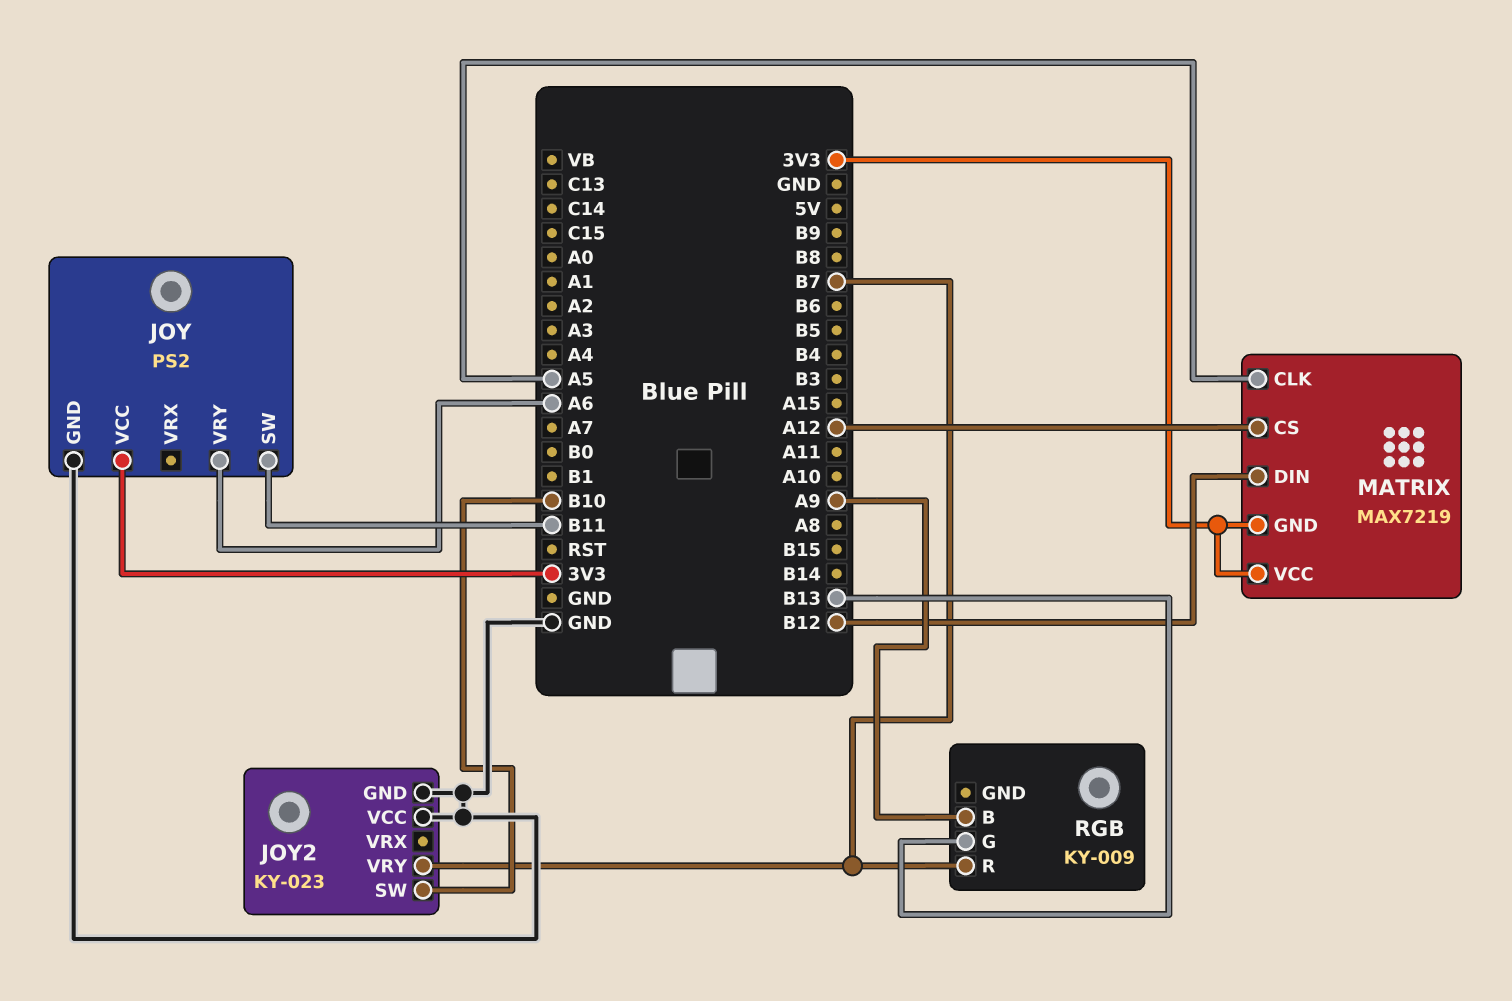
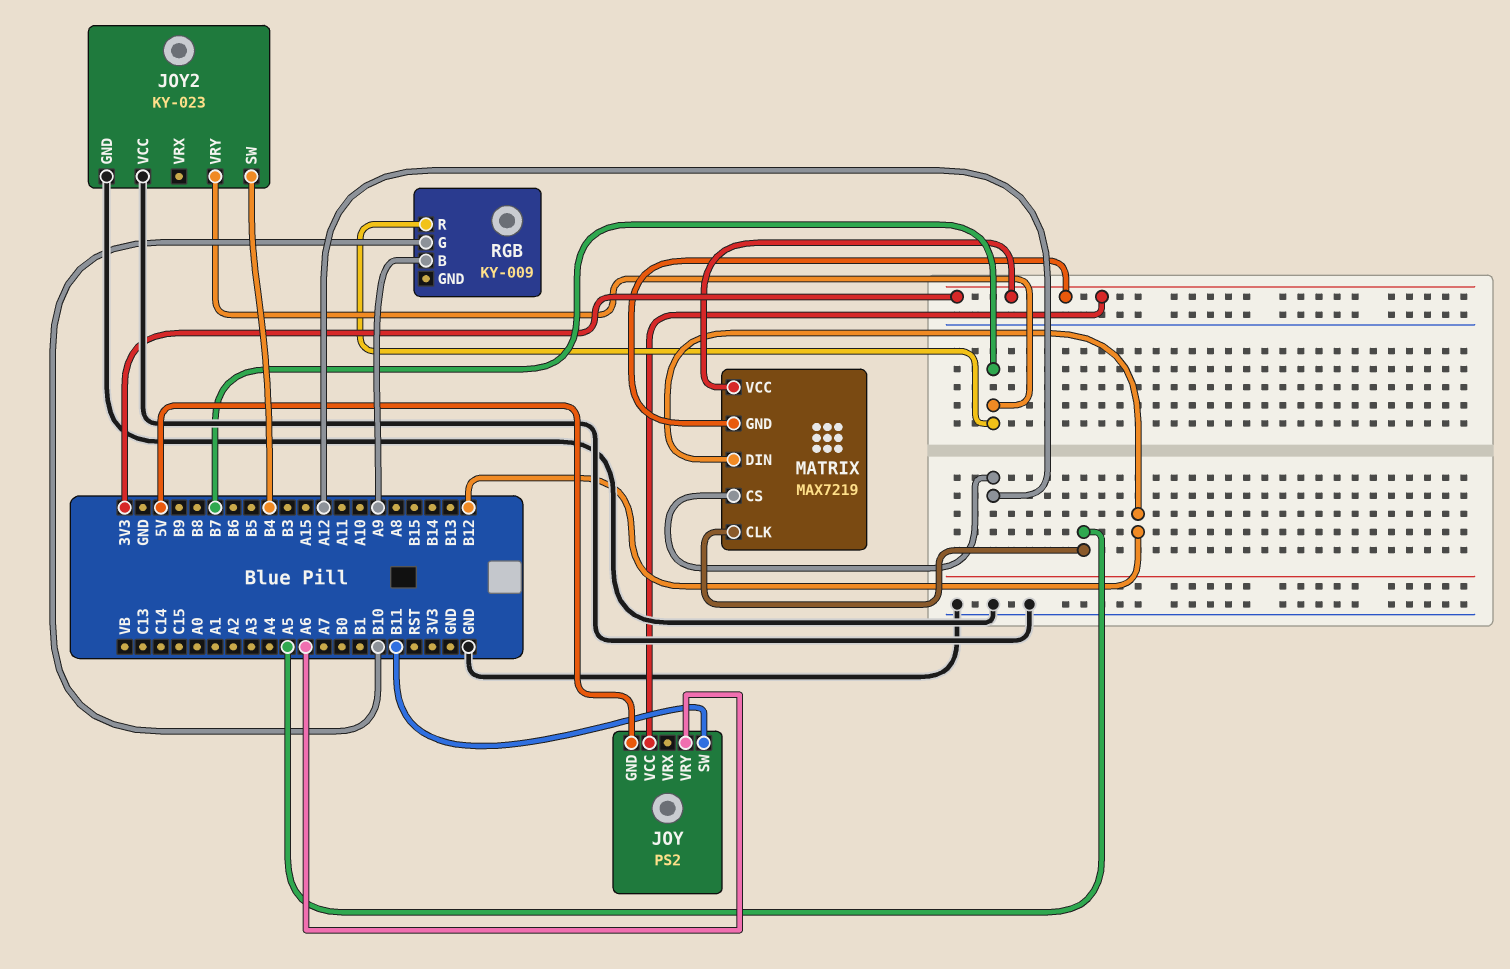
JOY pin GND: GND -> 5V
JOY2 pin SW: B10 -> B4
RGB pin G: B13 -> B10

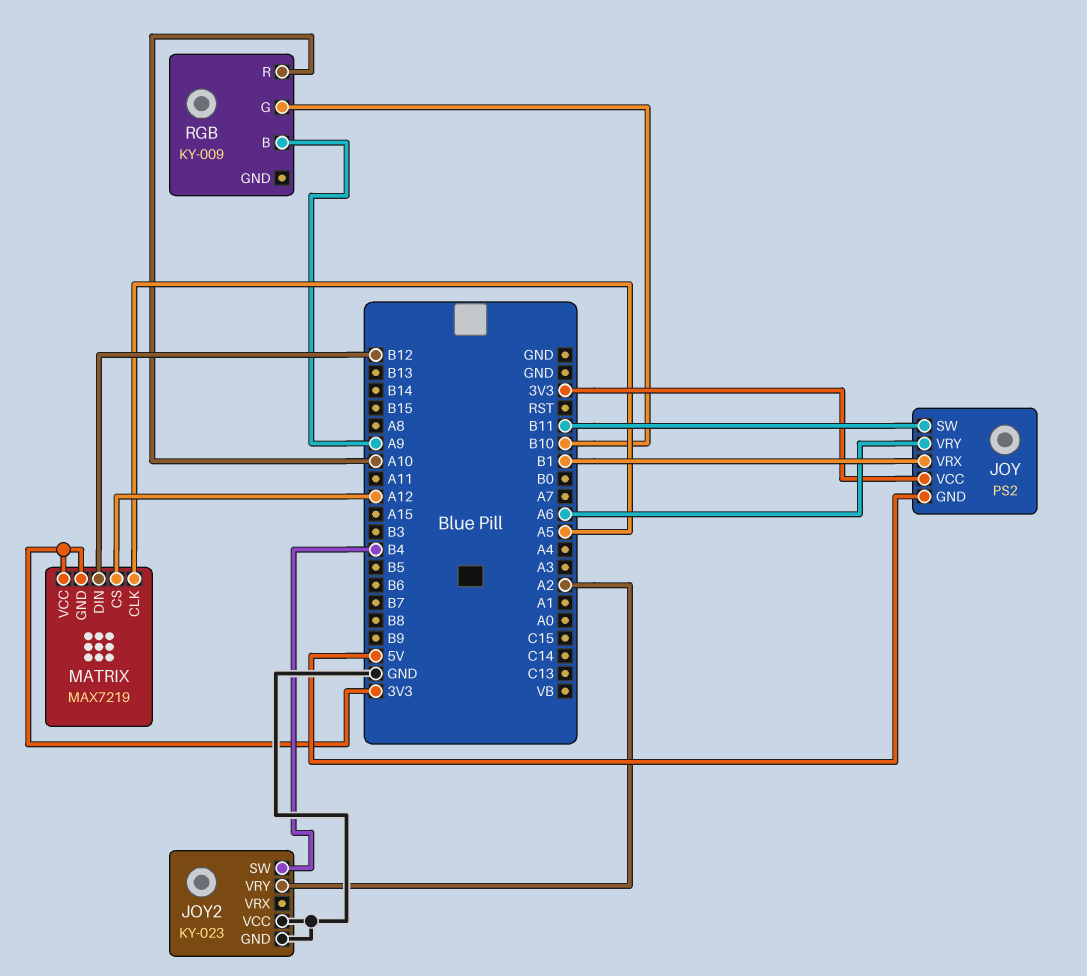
JOY pin VRX: none -> B1
JOY2 pin VRY: B7 -> A2
RGB pin R: B7 -> A10

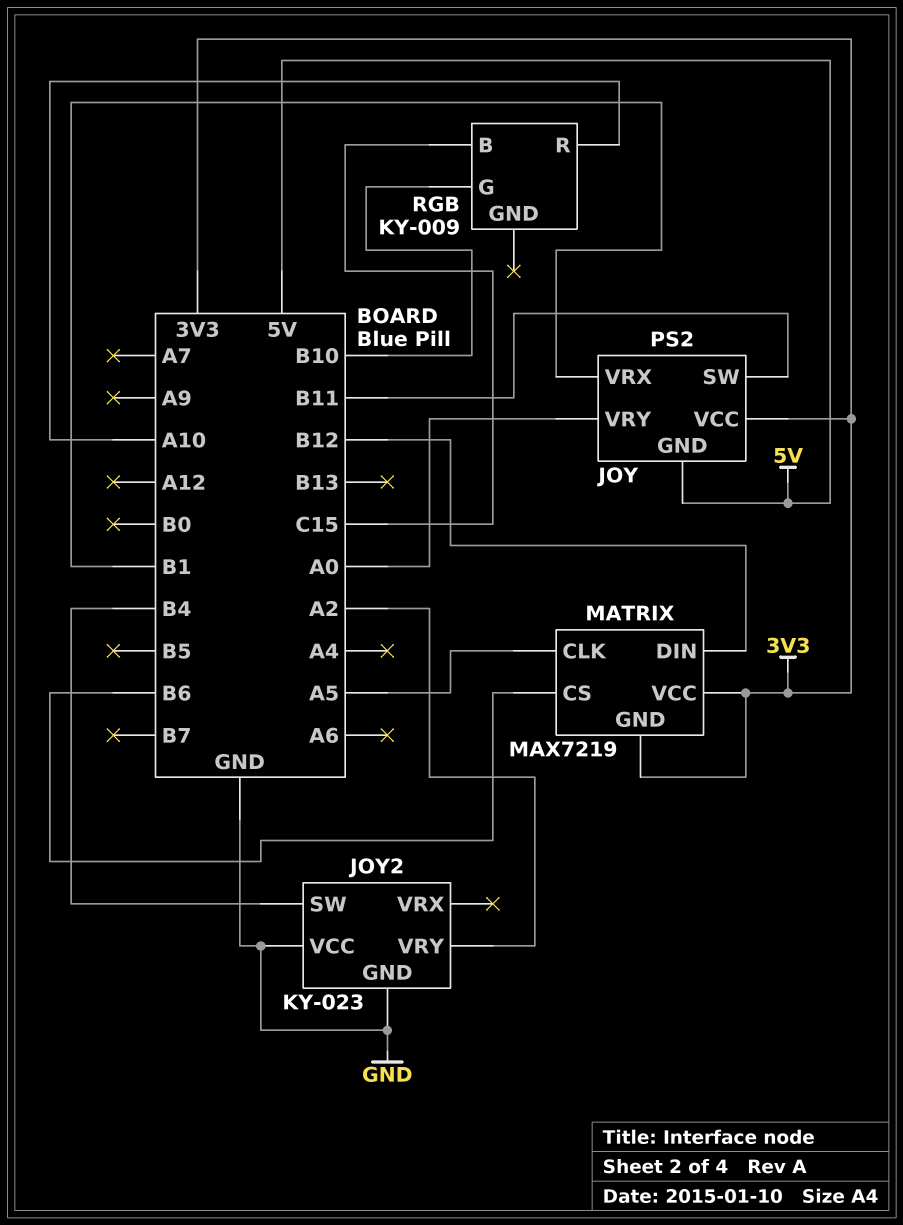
JOY pin VRY: A6 -> A0
MATRIX pin CS: A12 -> B6
RGB pin B: A9 -> C15

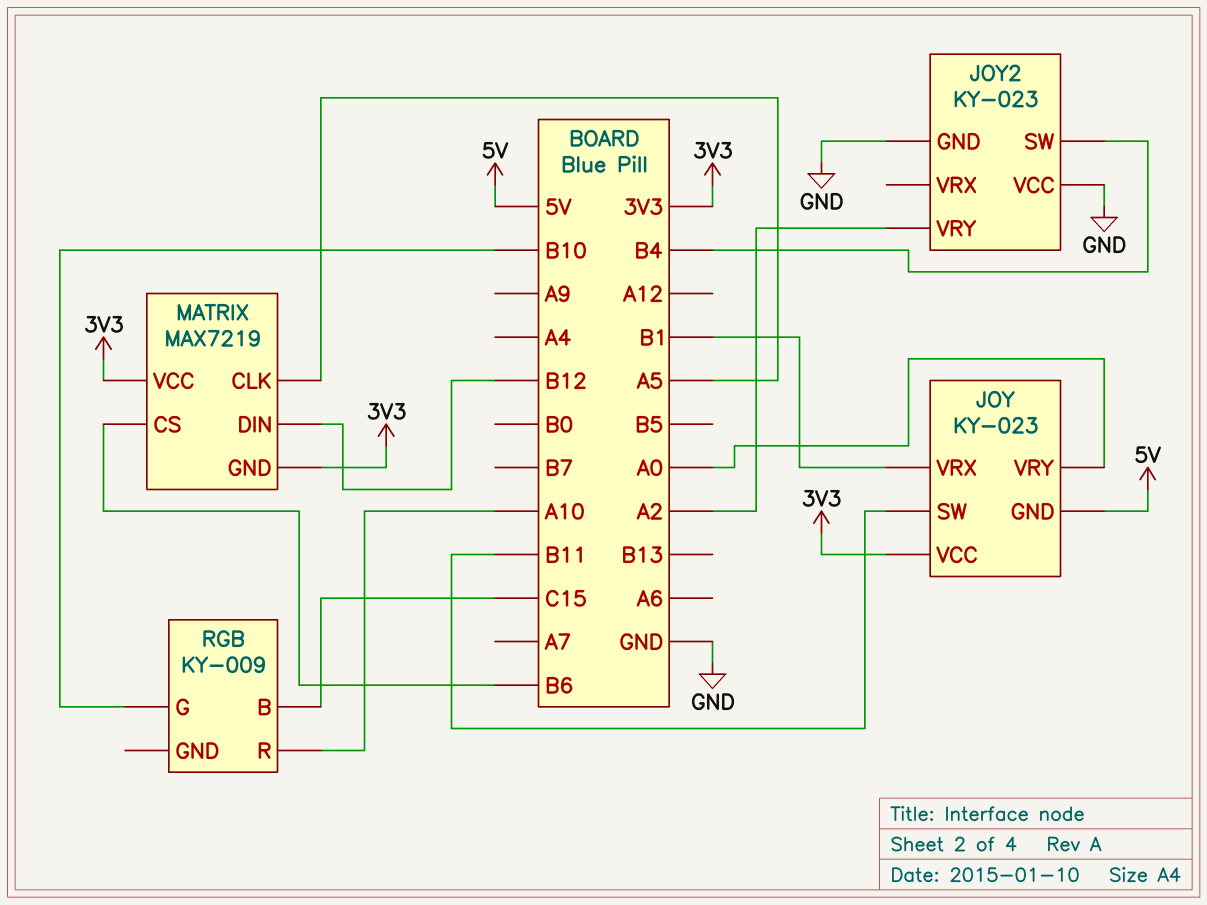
JOY: PS2 -> KY-023

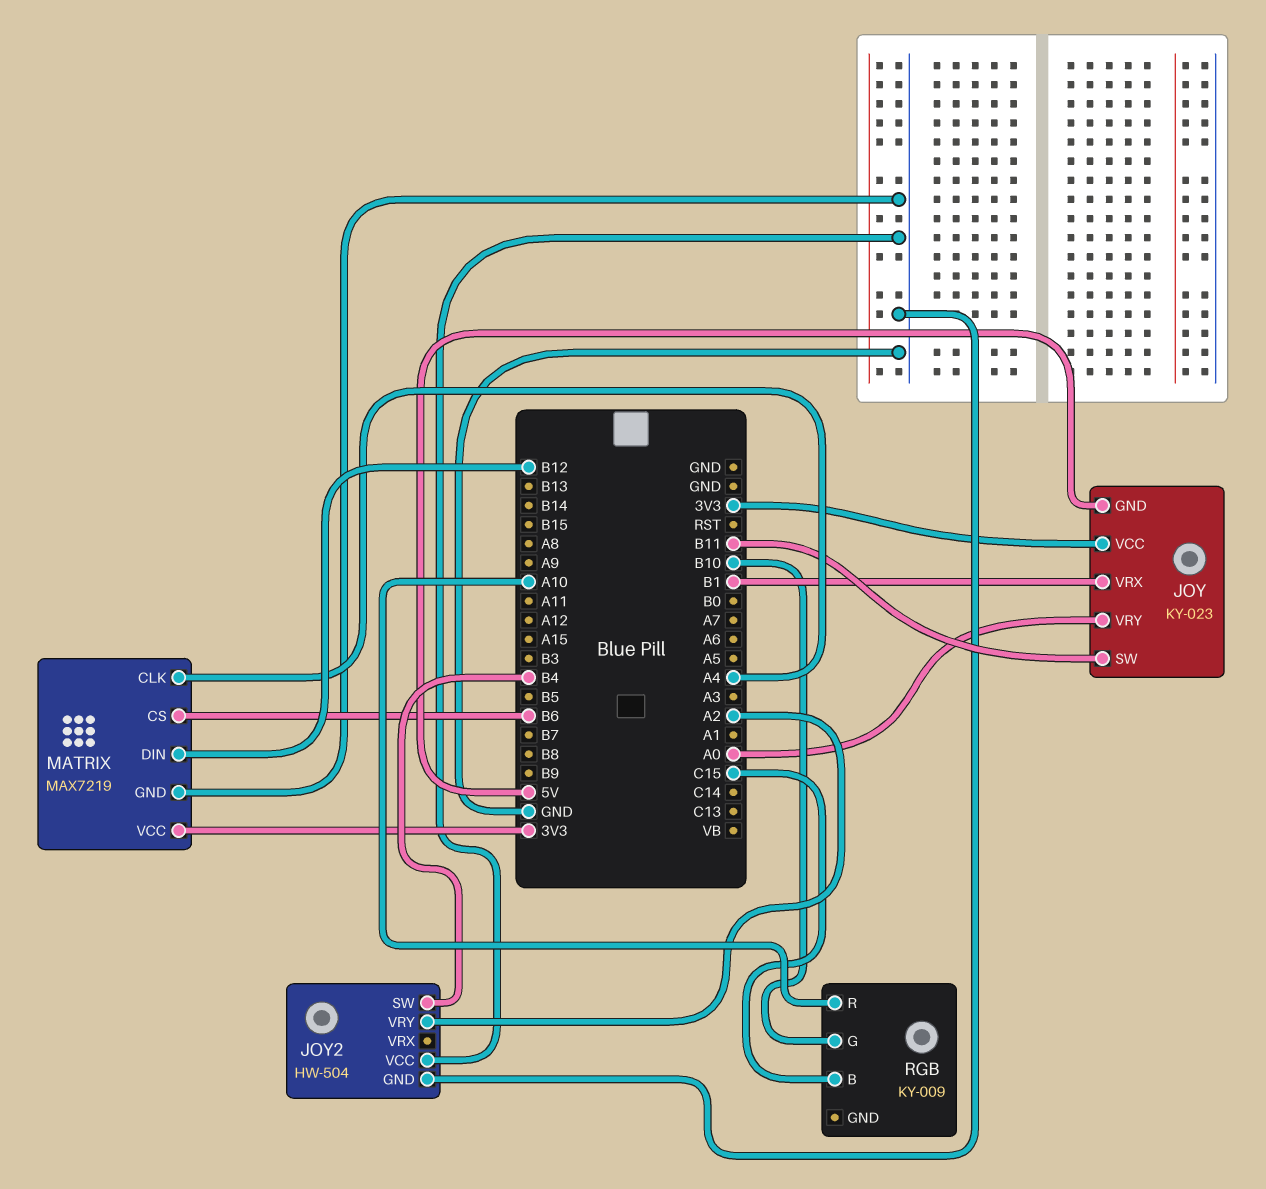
JOY2: KY-023 -> HW-504
MATRIX pin CLK: A5 -> A4
MATRIX pin GND: 3V3 -> GND

